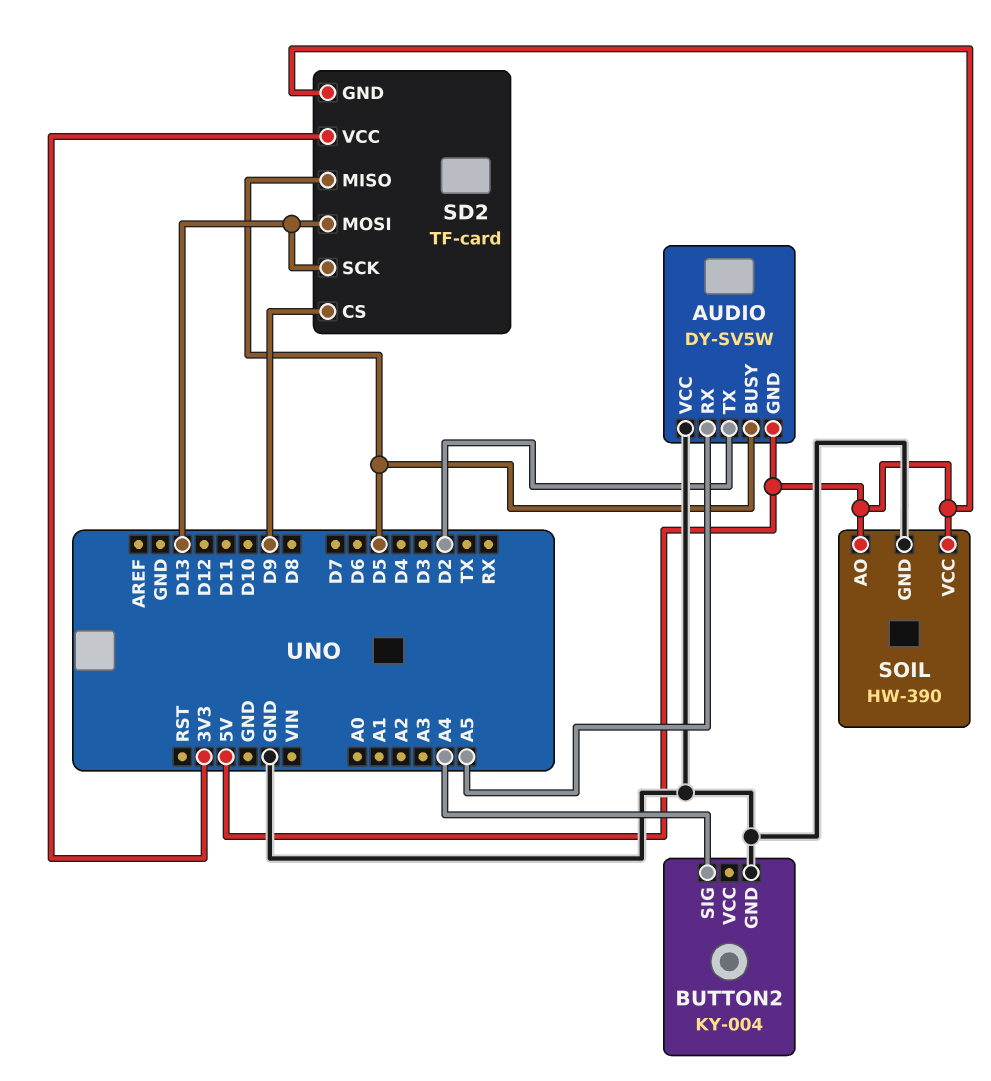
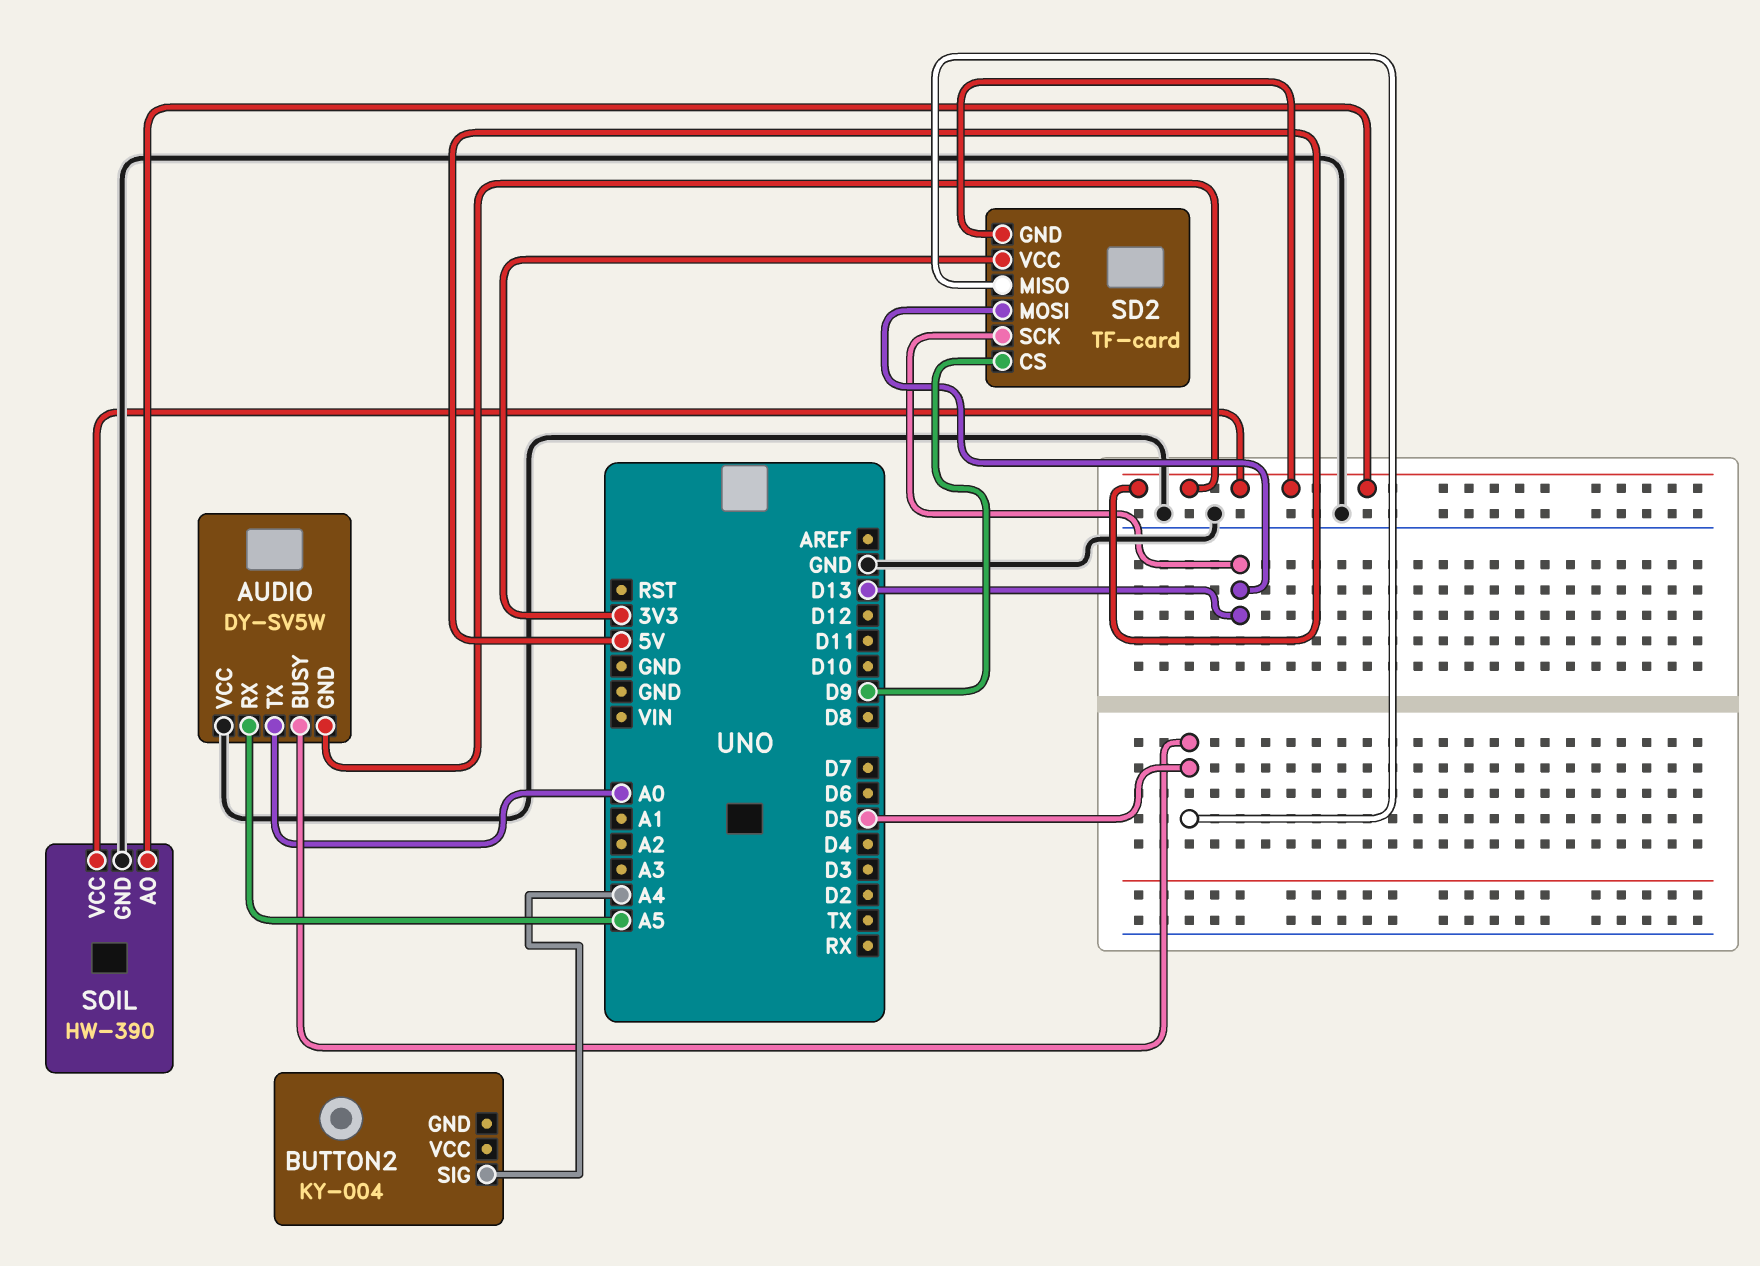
AUDIO pin TX: D2 -> A0
BUTTON2 pin GND: GND -> none

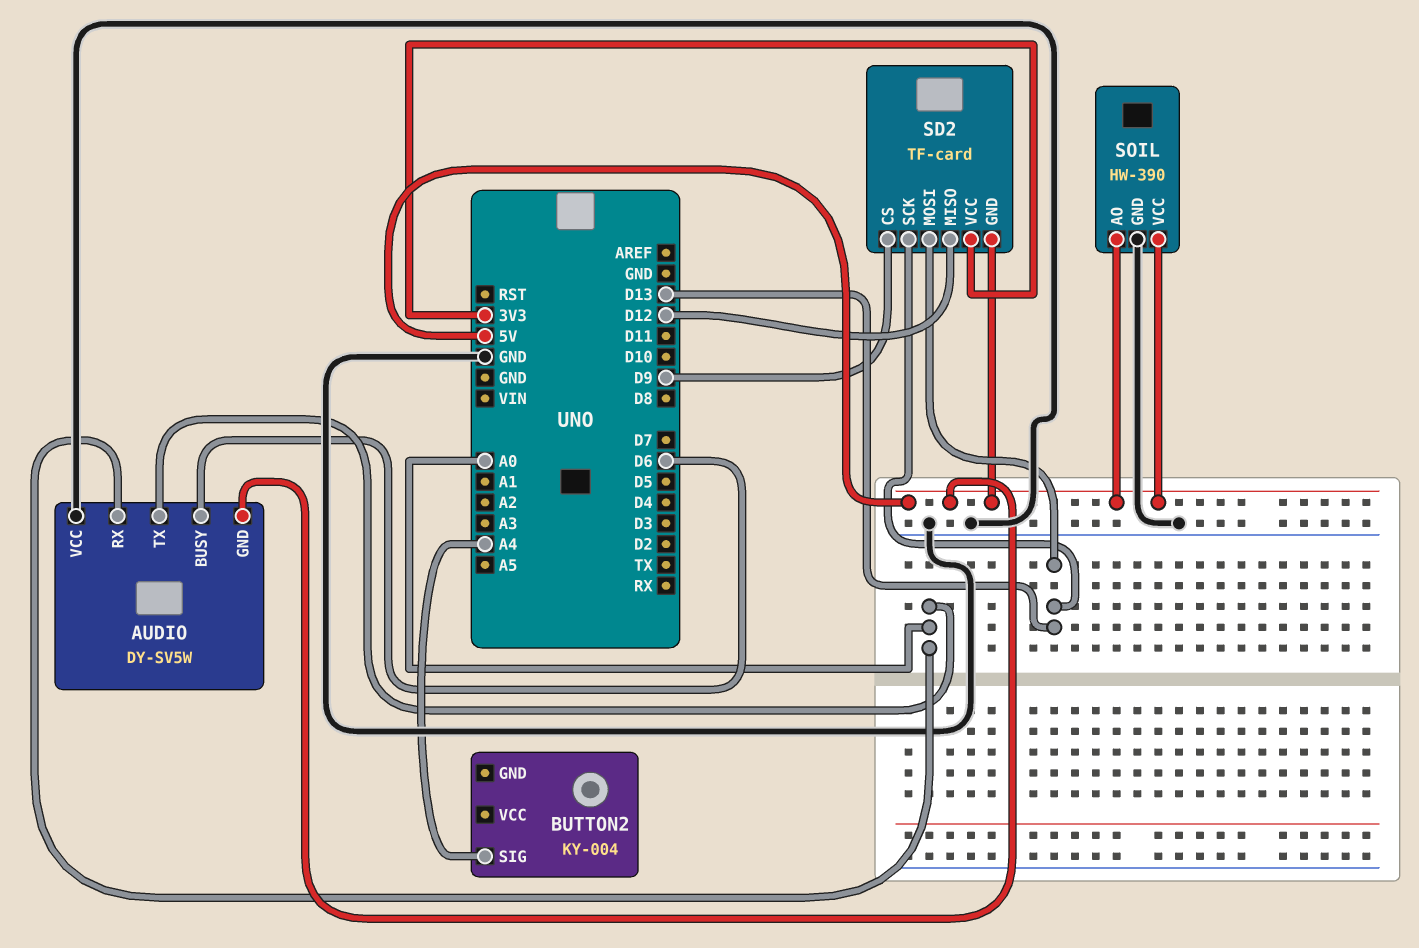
AUDIO pin BUSY: D5 -> D6
AUDIO pin RX: A5 -> A0
SD2 pin MISO: D5 -> D12

